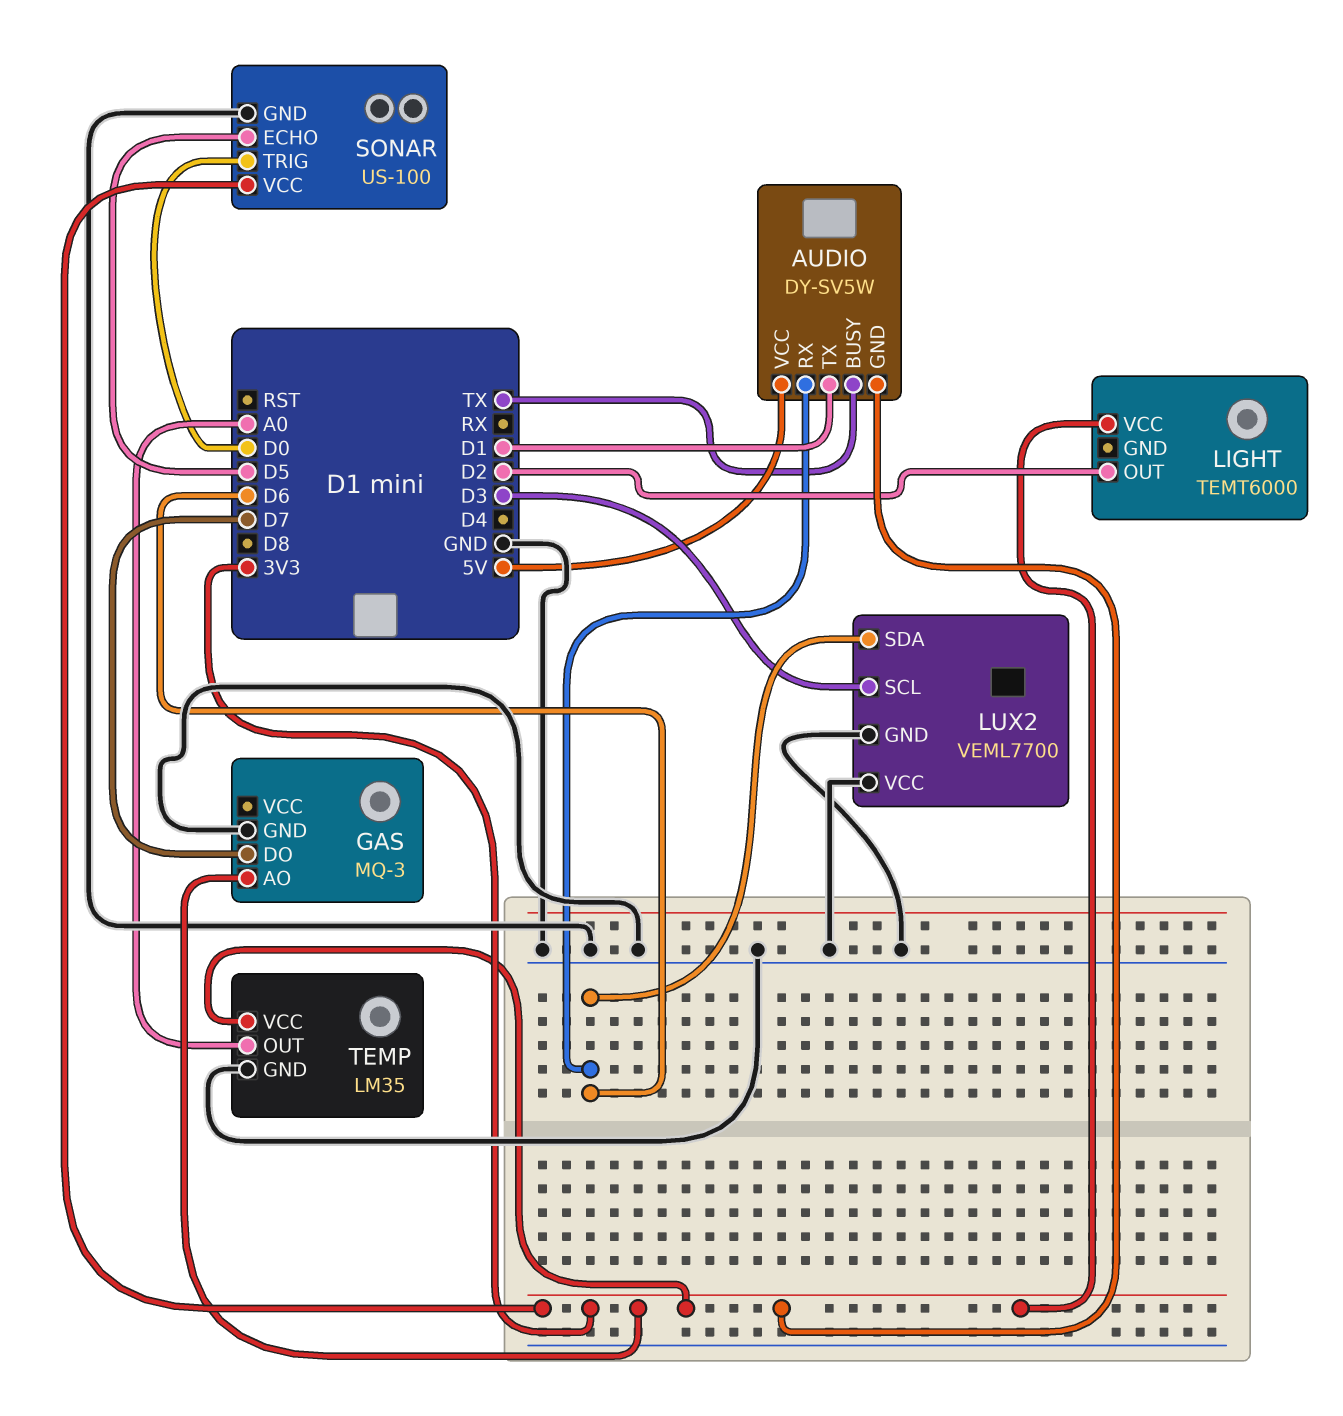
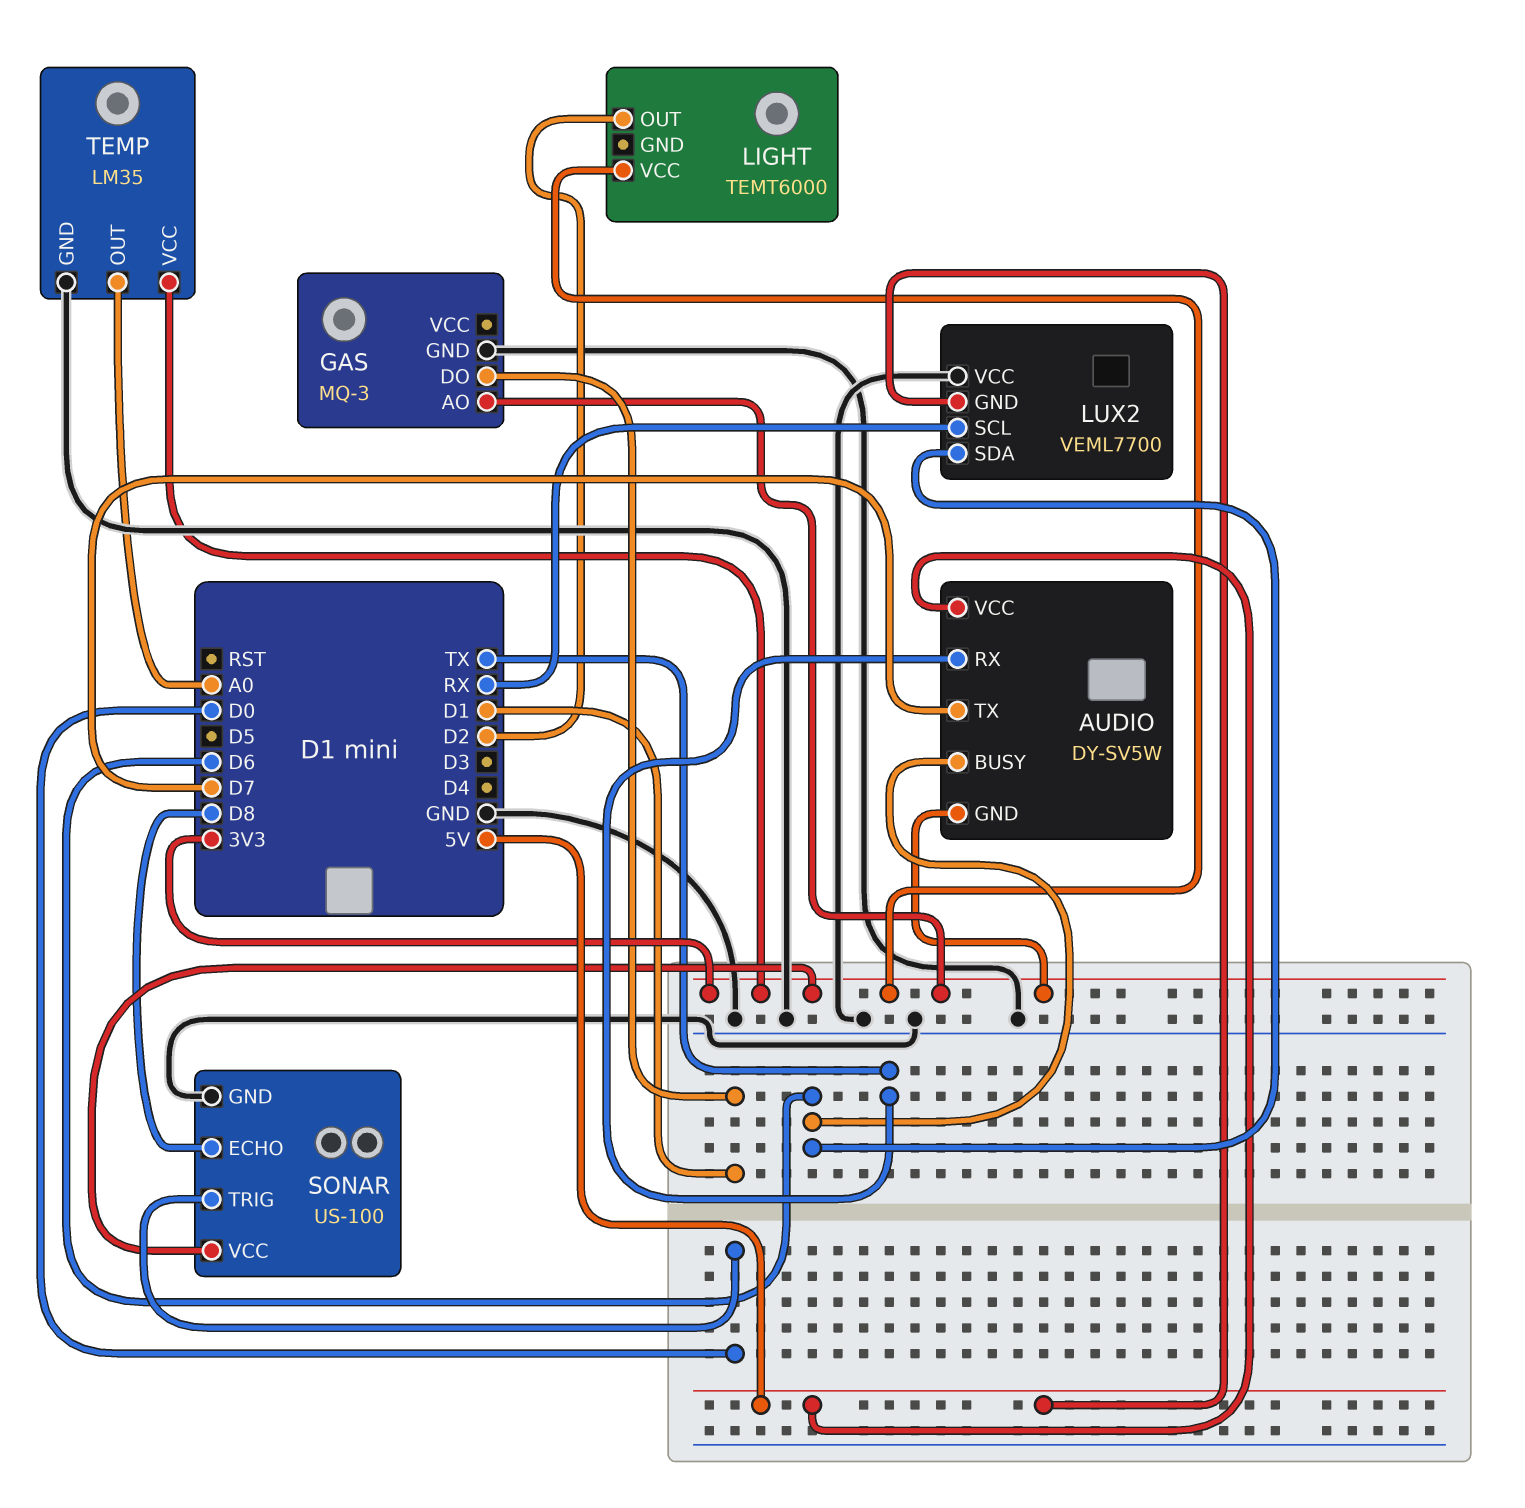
AUDIO pin BUSY: TX -> D6
AUDIO pin RX: D6 -> TX
AUDIO pin TX: D1 -> D7
GAS pin DO: D7 -> D1
LUX2 pin GND: GND -> 5V
LUX2 pin SCL: D3 -> RX
SONAR pin ECHO: D5 -> D8

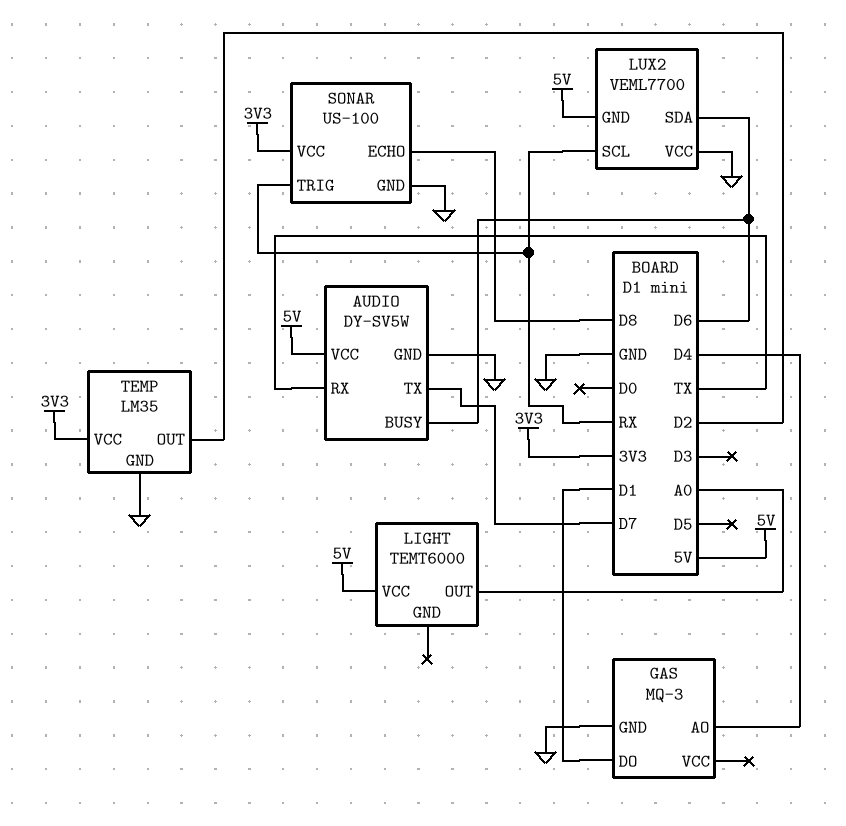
AUDIO pin GND: 3V3 -> GND
GAS pin AO: 3V3 -> D4
LIGHT pin OUT: D2 -> A0
LIGHT pin VCC: 3V3 -> 5V
SONAR pin TRIG: D0 -> RX
TEMP pin OUT: A0 -> D2

